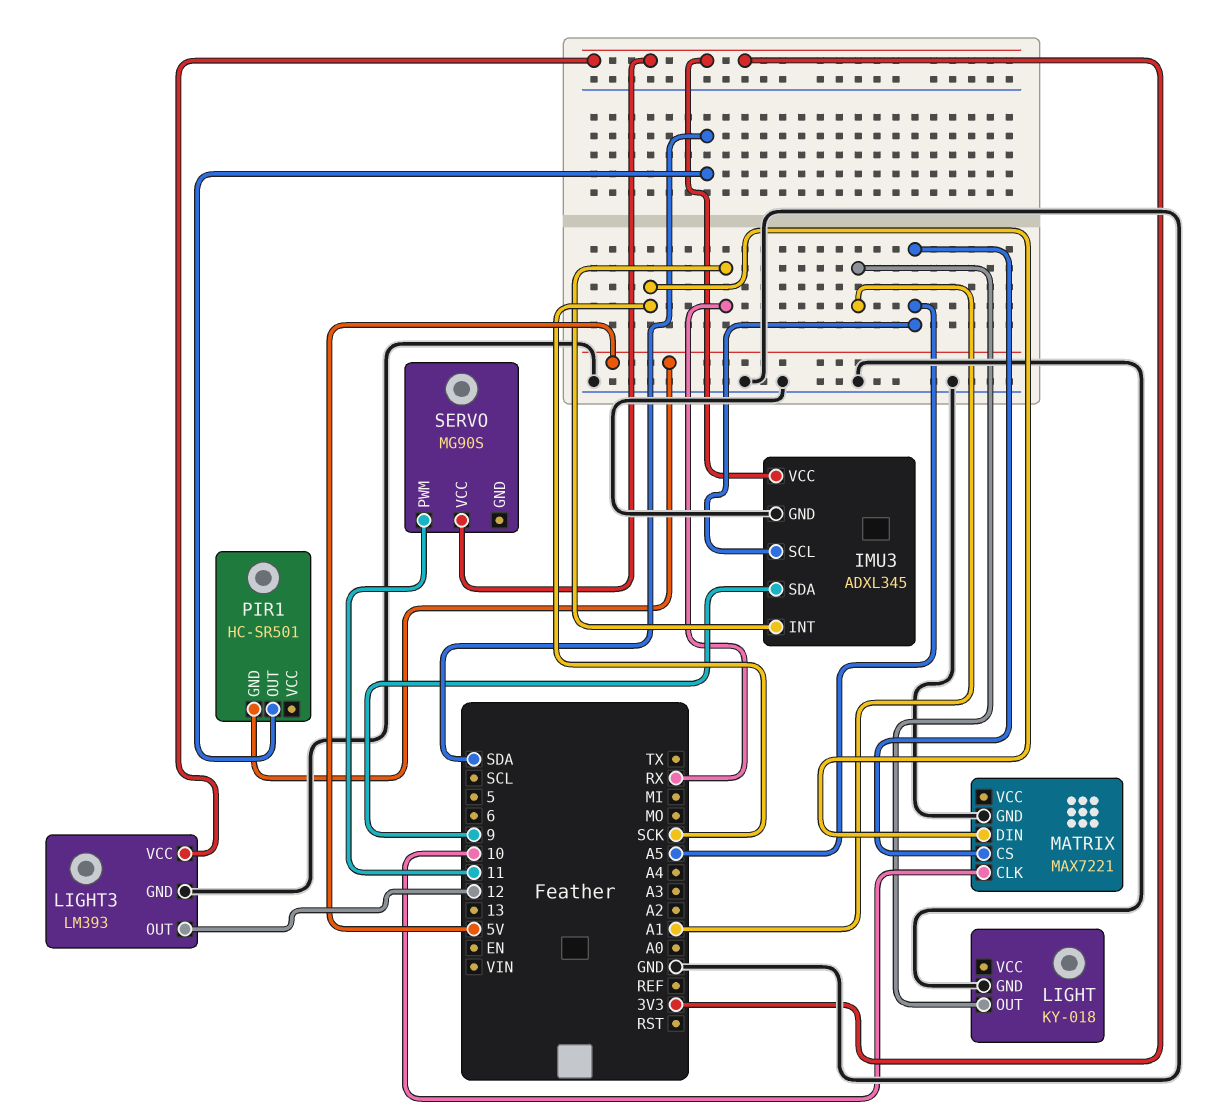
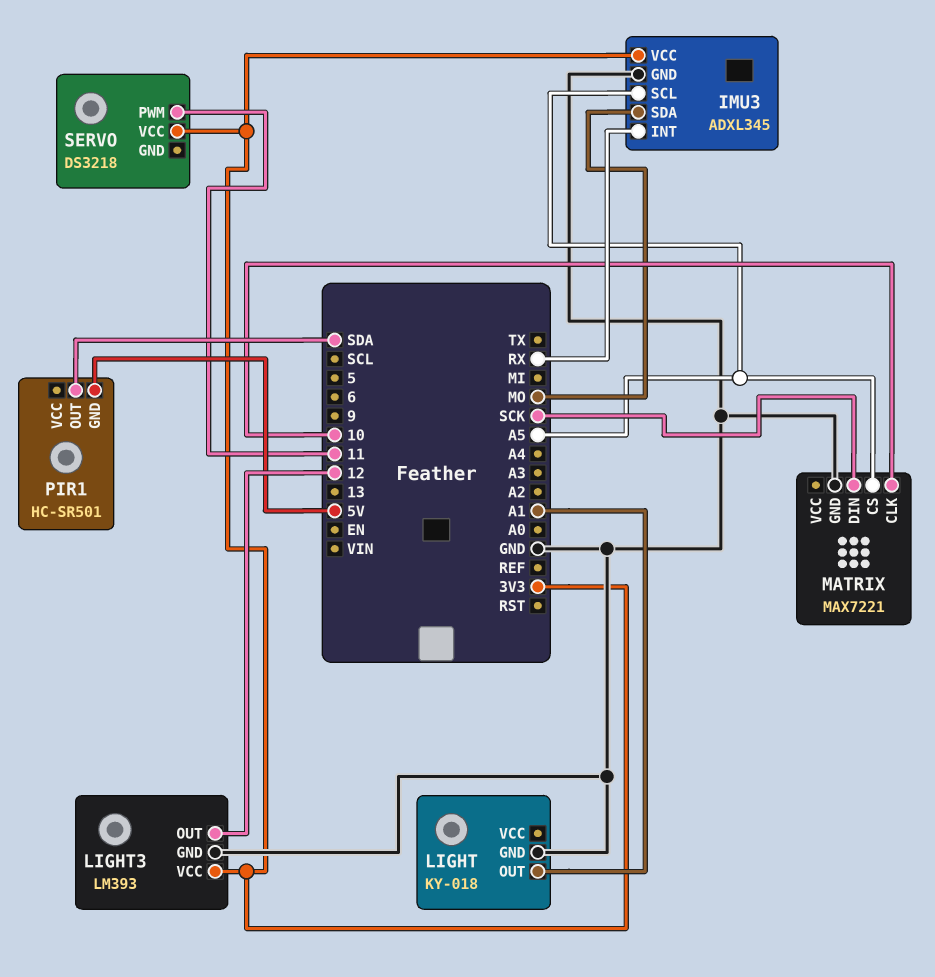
IMU3 pin SDA: 9 -> MO
SERVO: MG90S -> DS3218

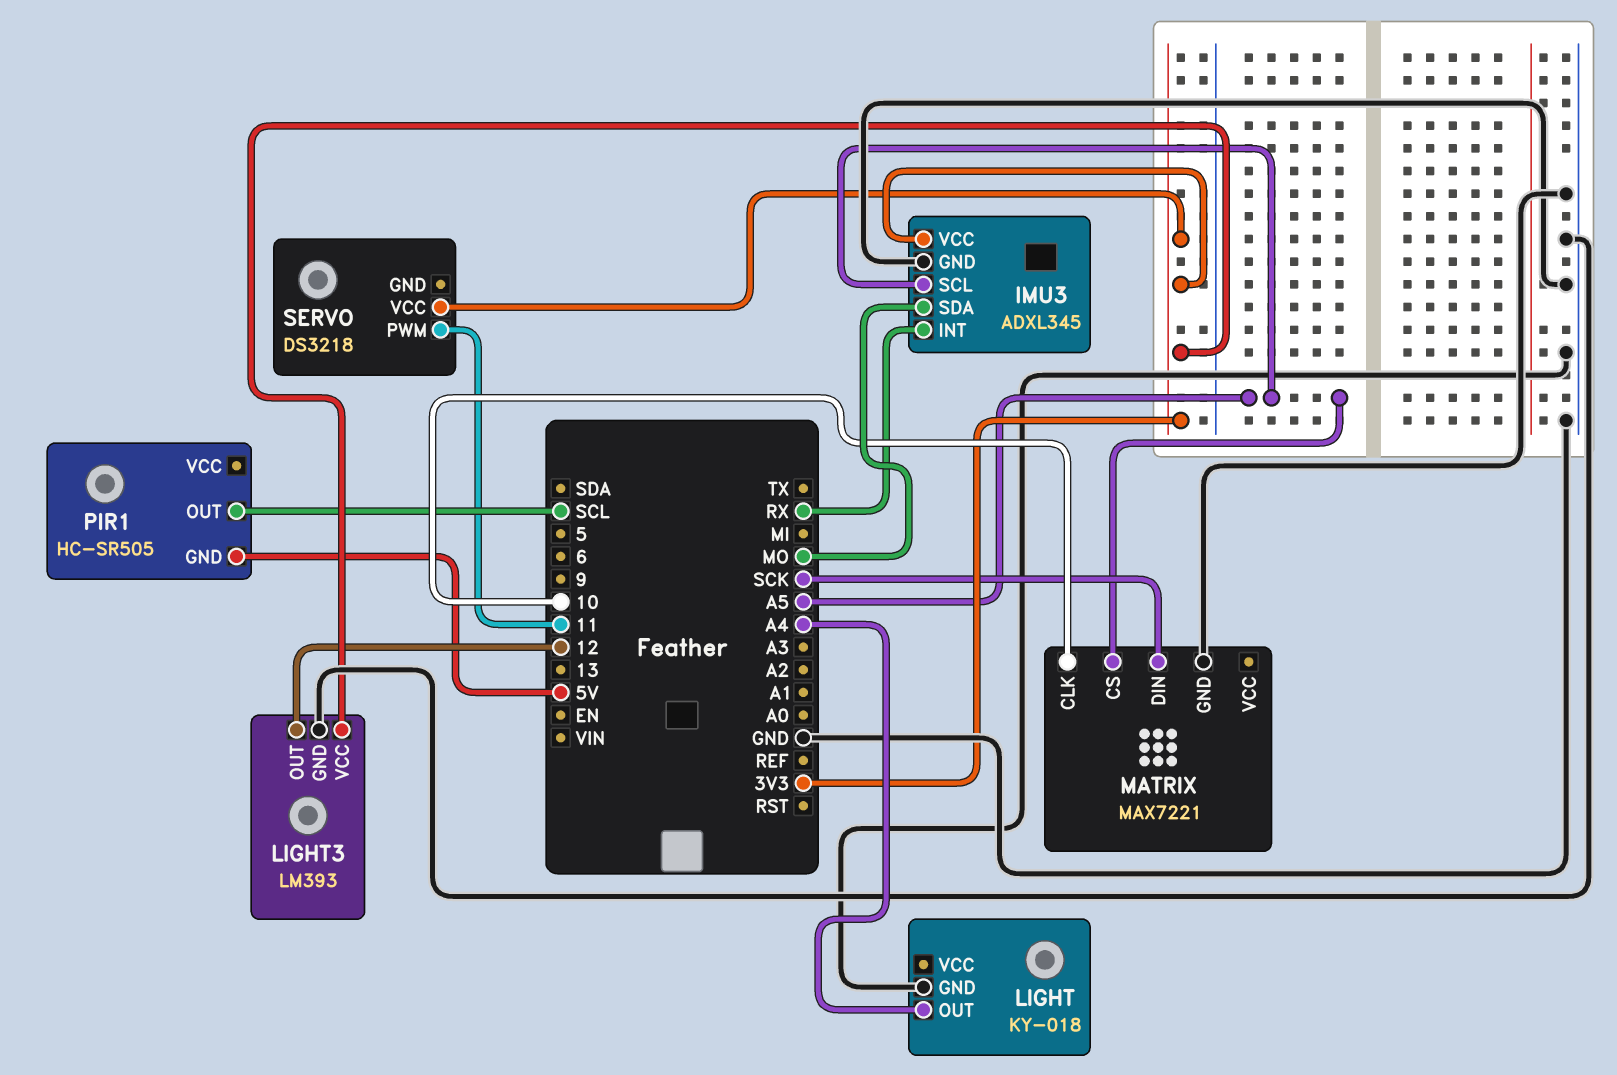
LIGHT pin OUT: A1 -> A4
PIR1: HC-SR501 -> HC-SR505
PIR1 pin OUT: SDA -> SCL

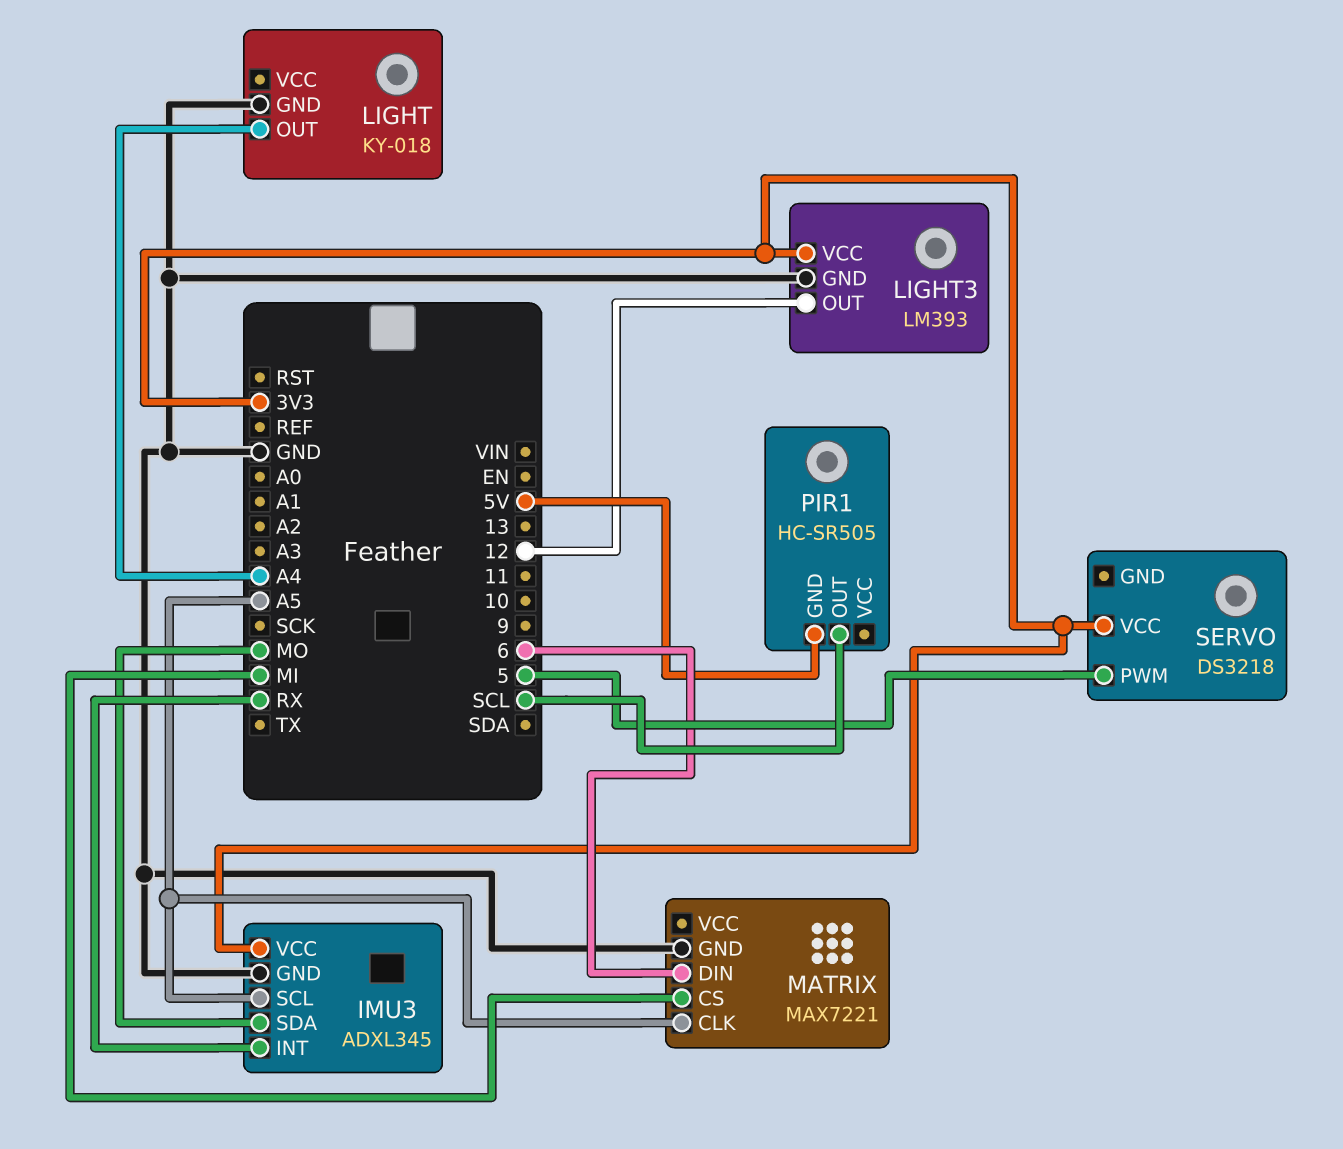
MATRIX pin CLK: 10 -> A5
MATRIX pin CS: A5 -> MI
MATRIX pin DIN: SCK -> 6
SERVO pin PWM: 11 -> 5

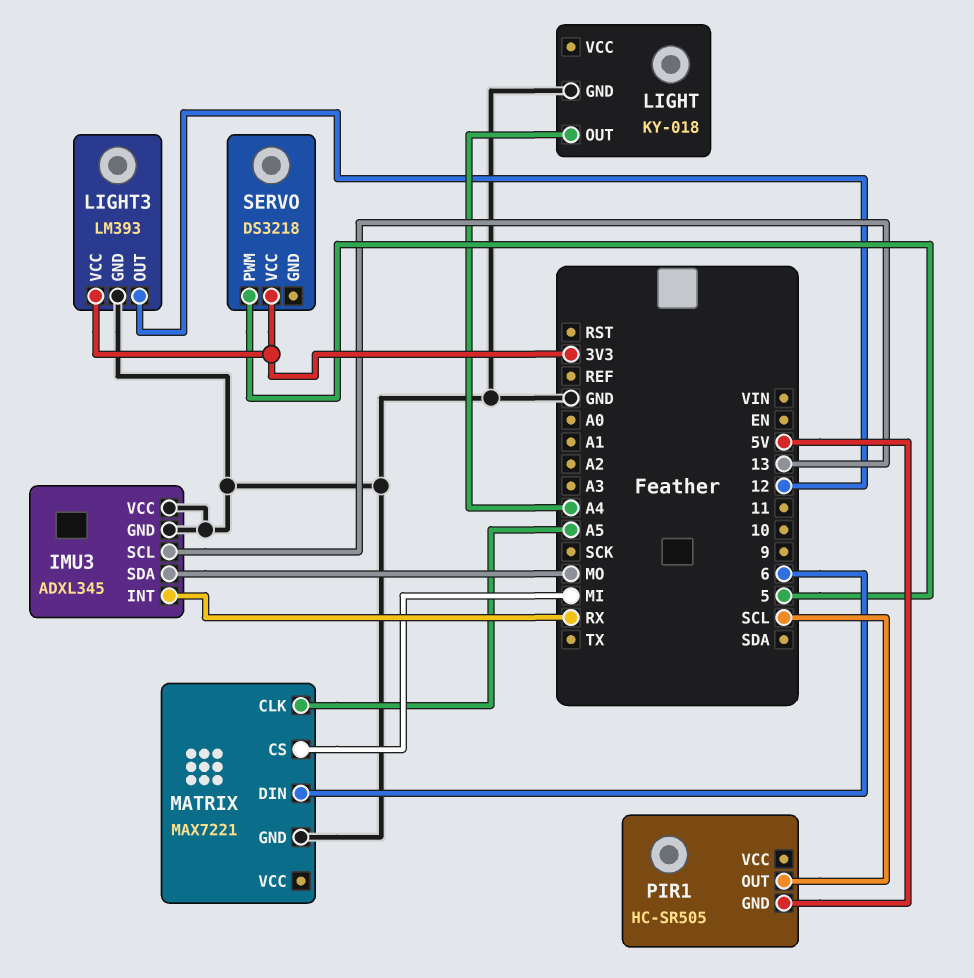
IMU3 pin SCL: A5 -> 13
IMU3 pin VCC: 3V3 -> GND

